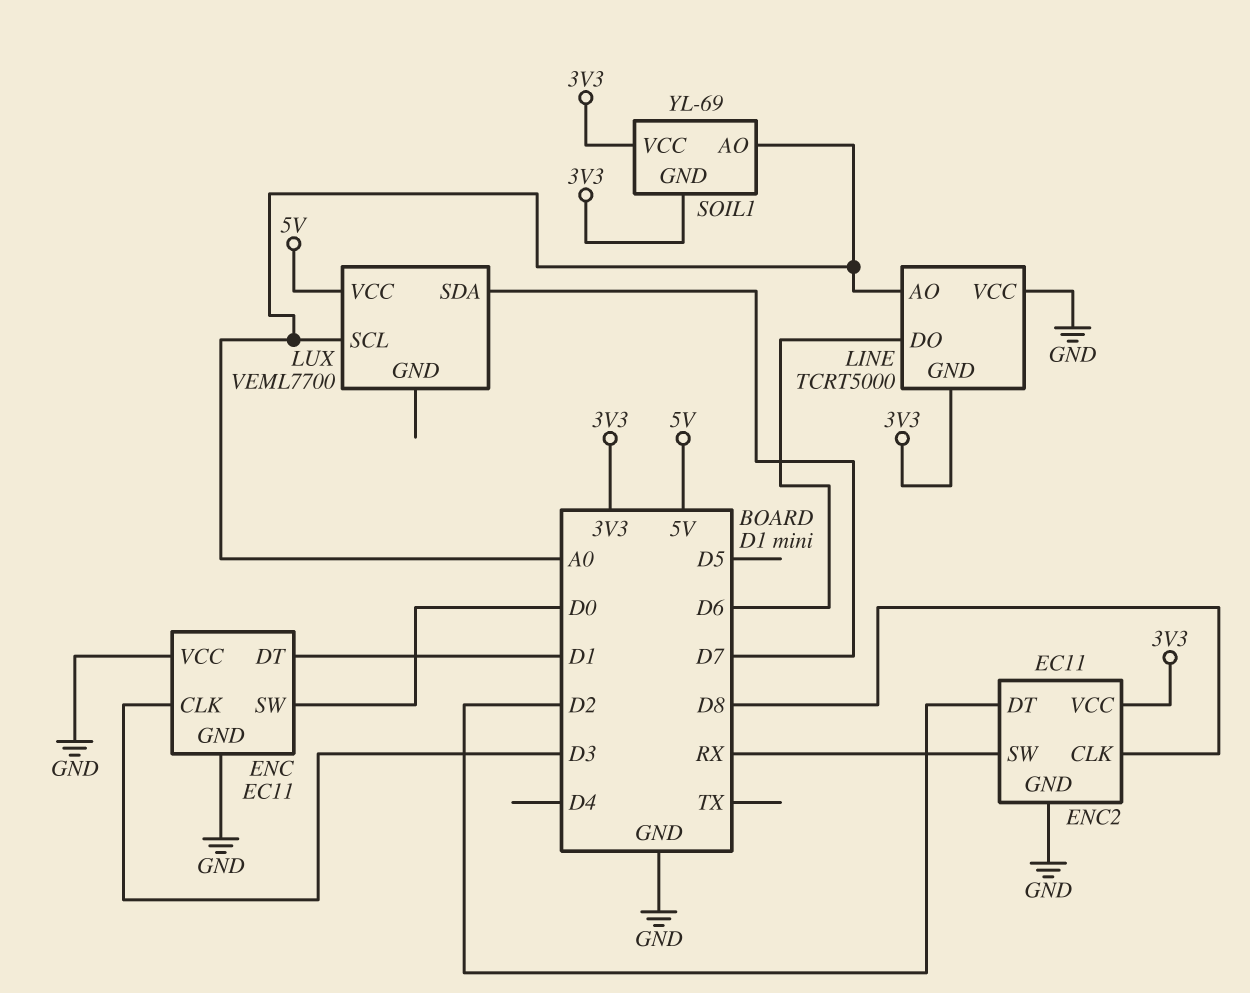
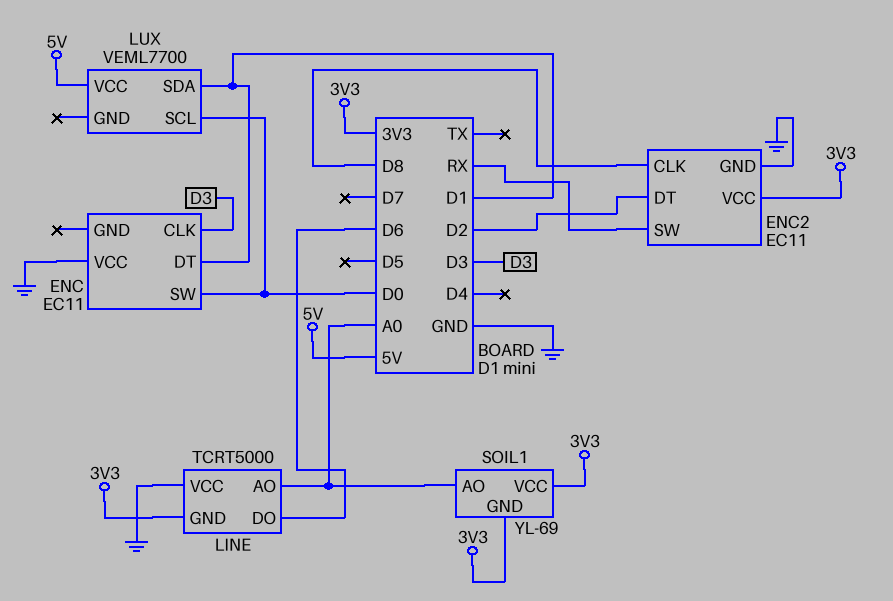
ENC pin GND: GND -> none
LUX pin SCL: A0 -> D0
LUX pin SDA: D7 -> D1

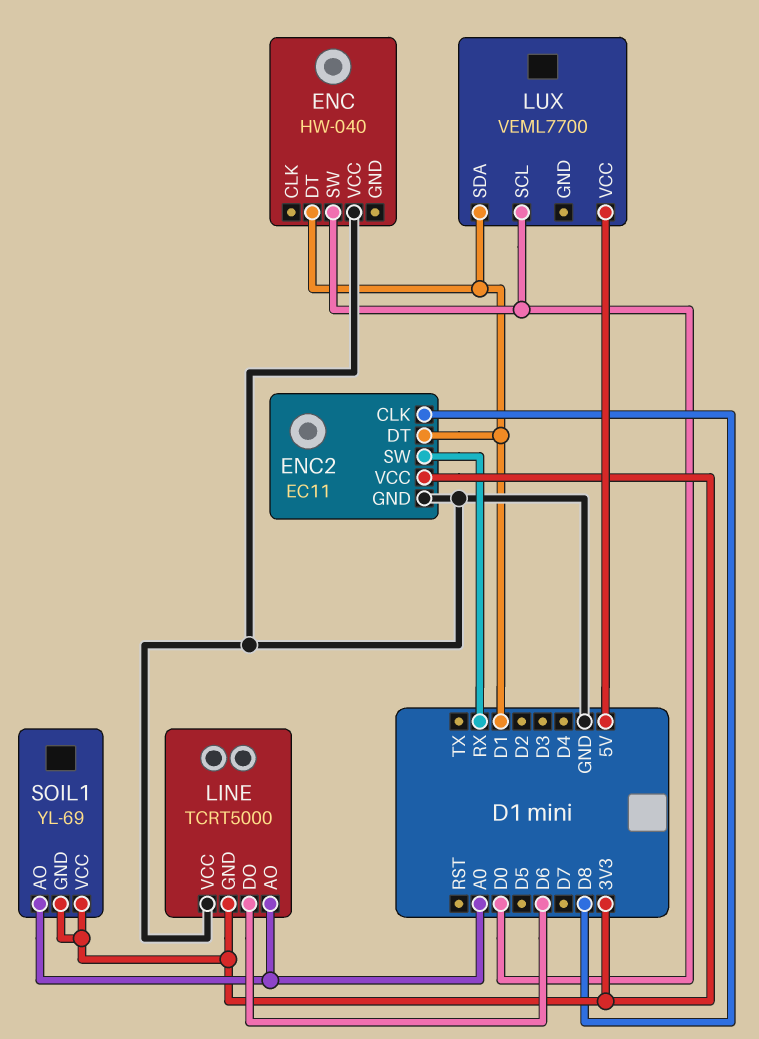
ENC: EC11 -> HW-040
ENC pin CLK: D3 -> none
ENC2 pin DT: D2 -> D1

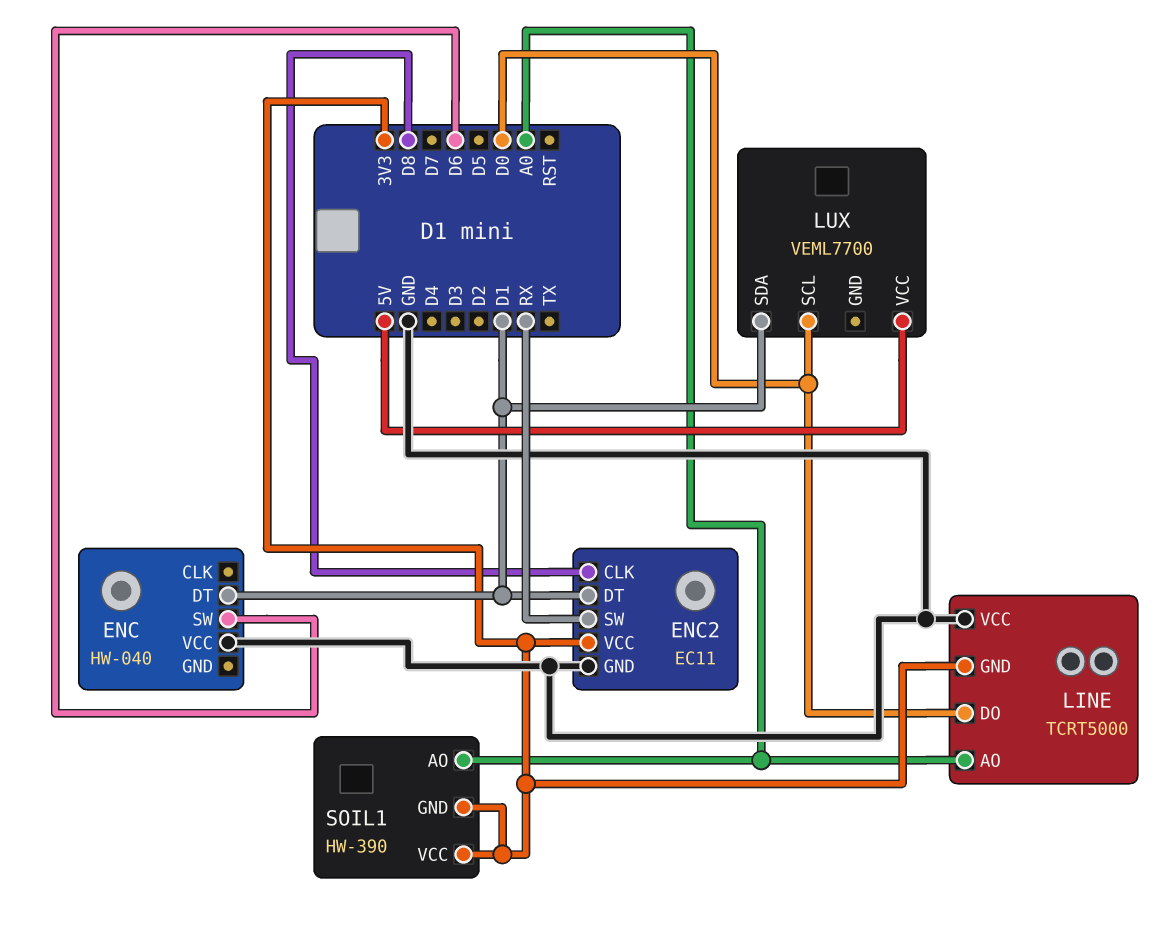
ENC pin SW: D0 -> D6
LINE pin DO: D6 -> D0
SOIL1: YL-69 -> HW-390

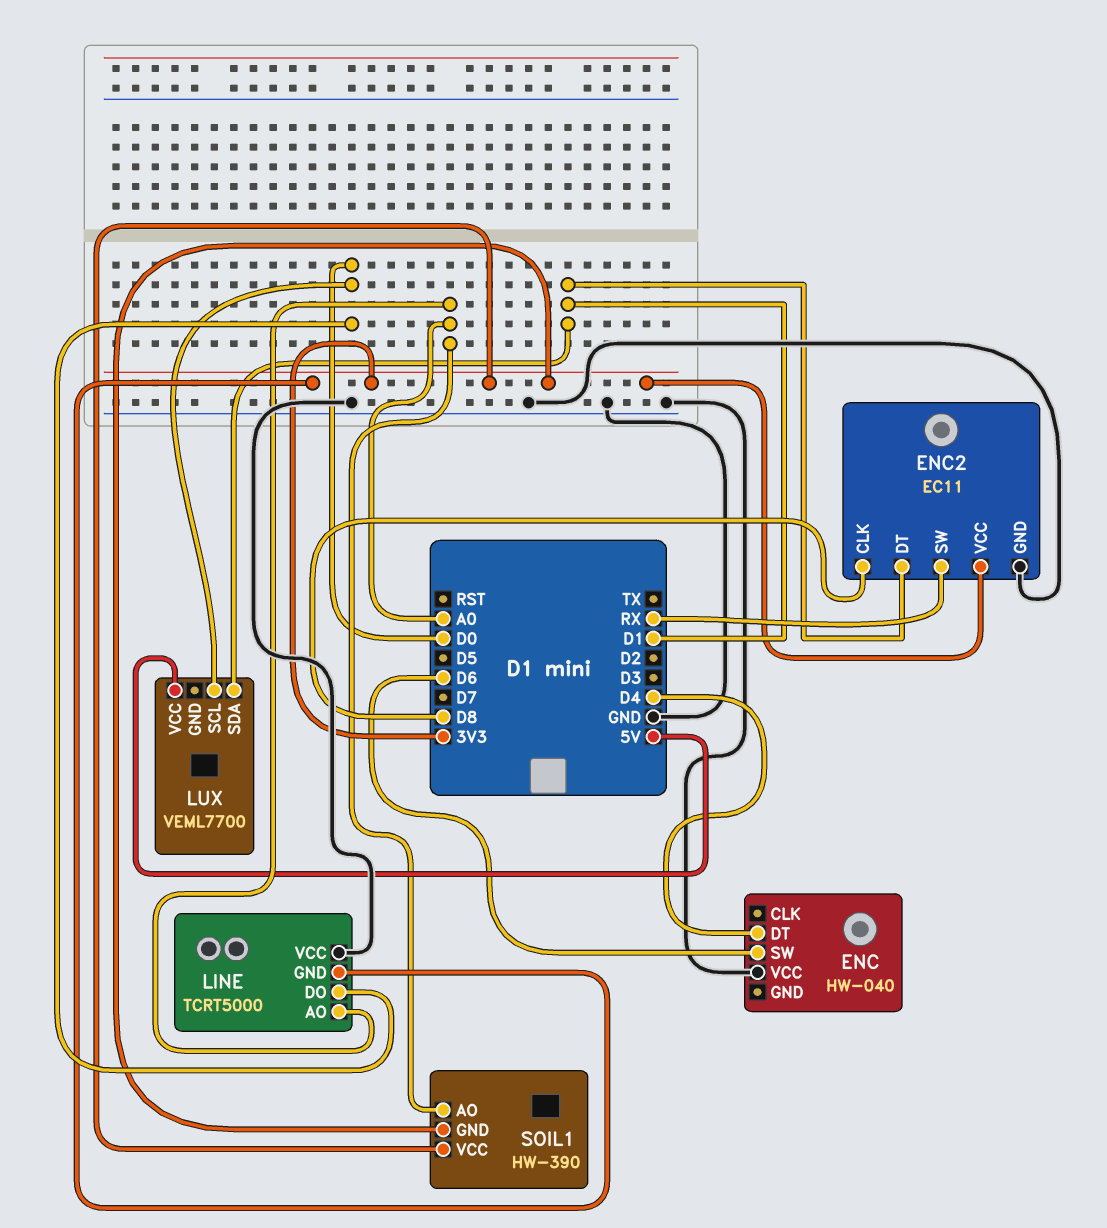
ENC pin DT: D1 -> D4

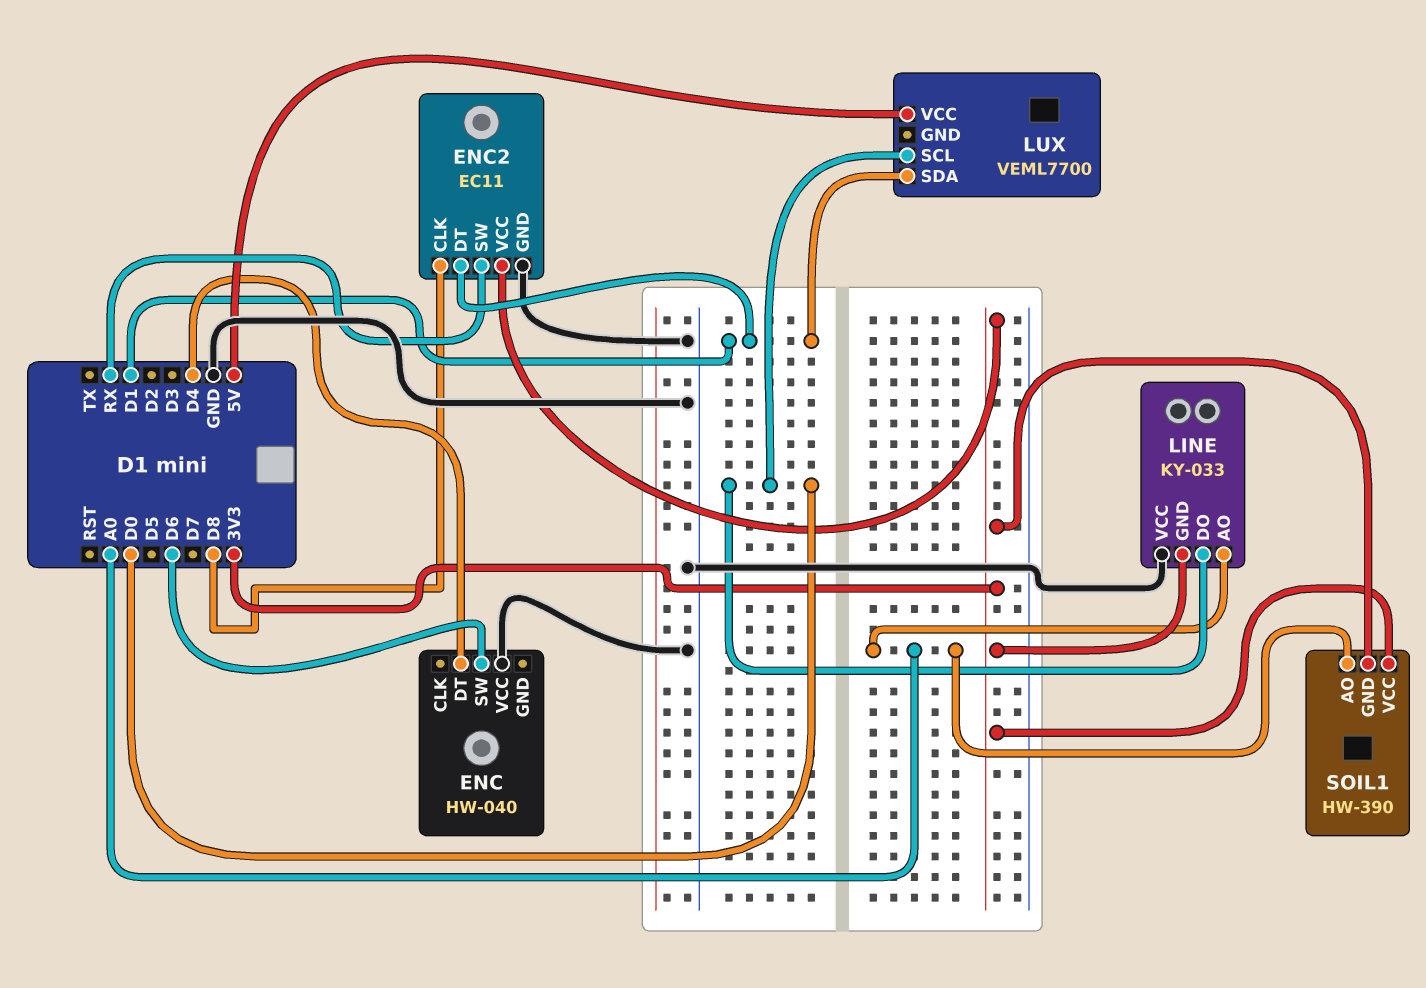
LINE: TCRT5000 -> KY-033

